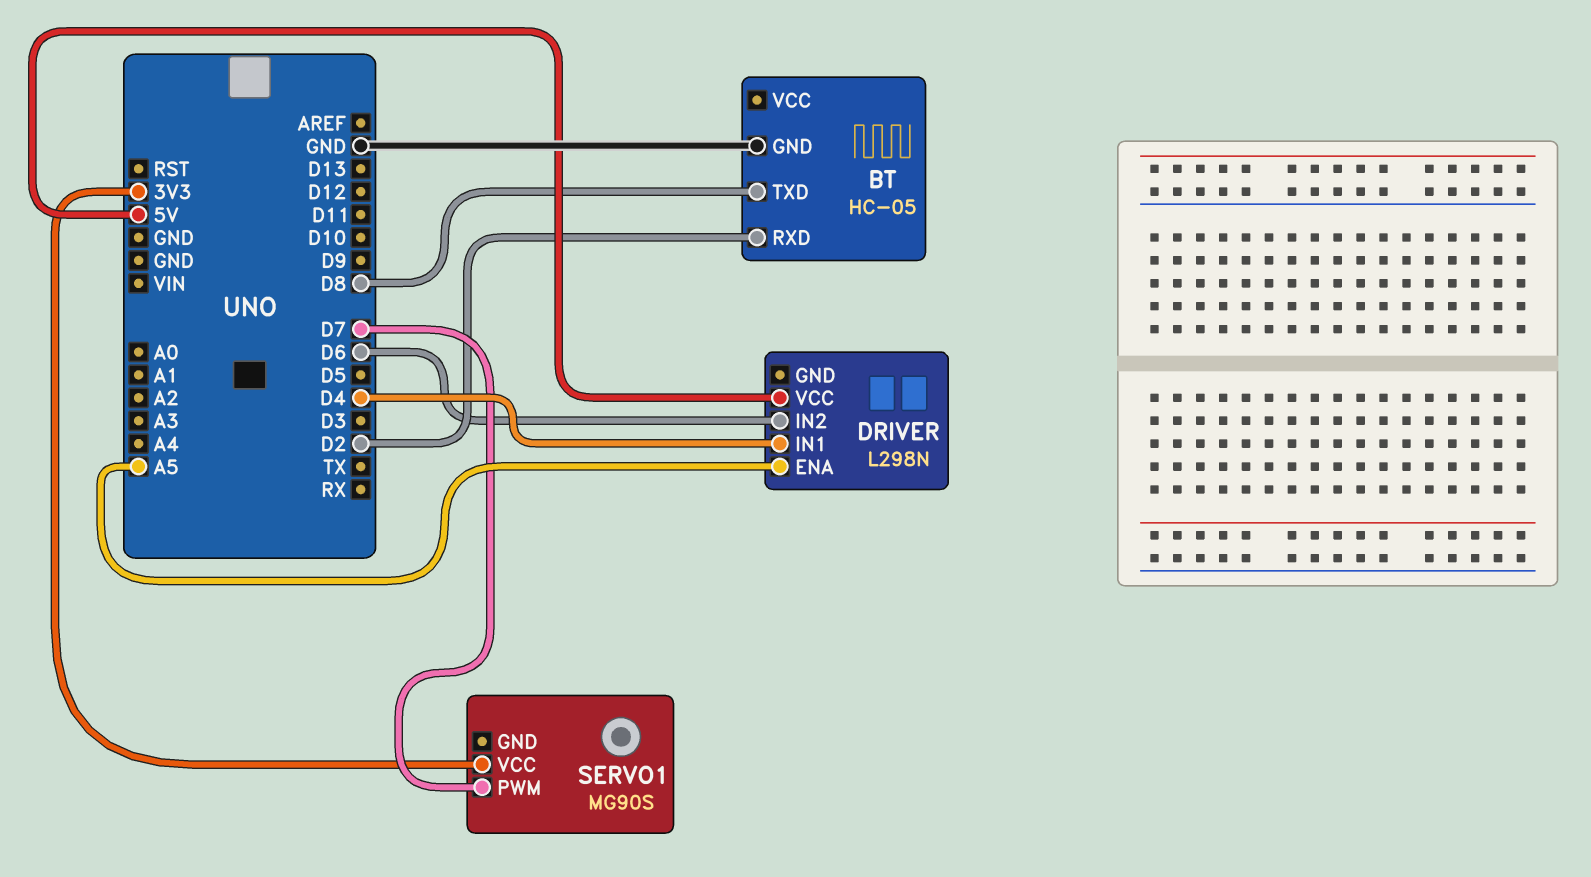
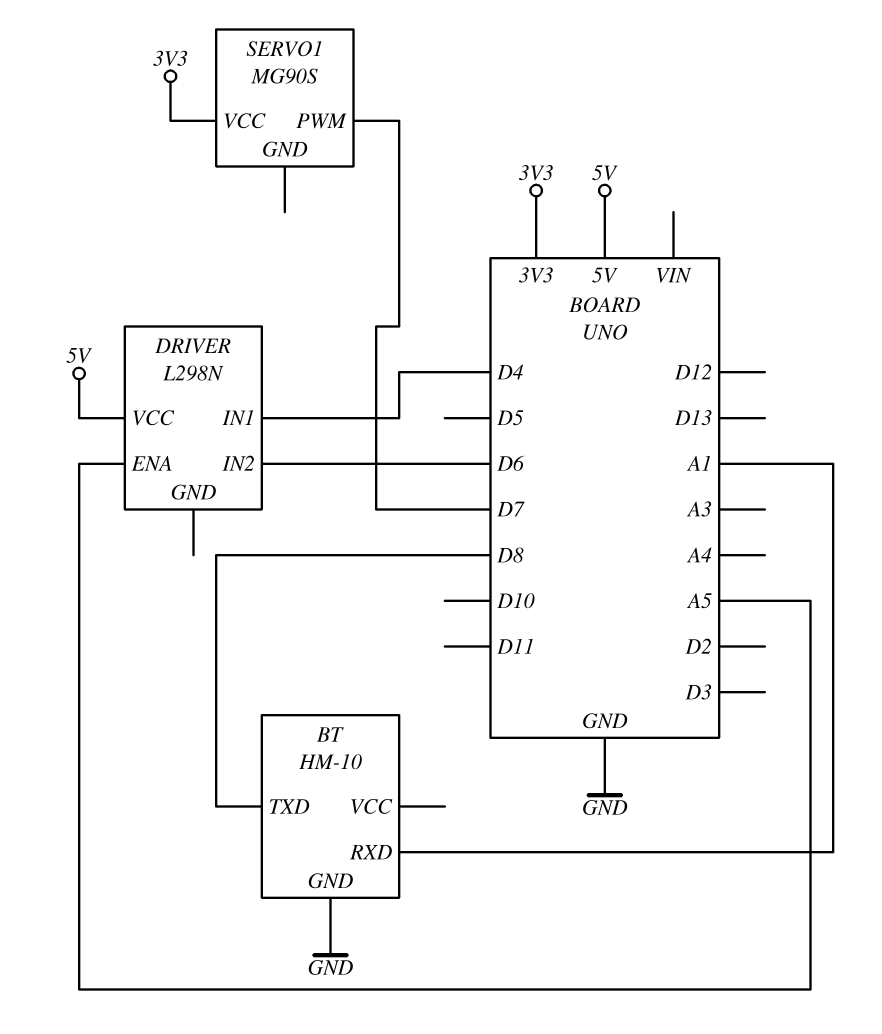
BT: HC-05 -> HM-10
BT pin RXD: D2 -> A1

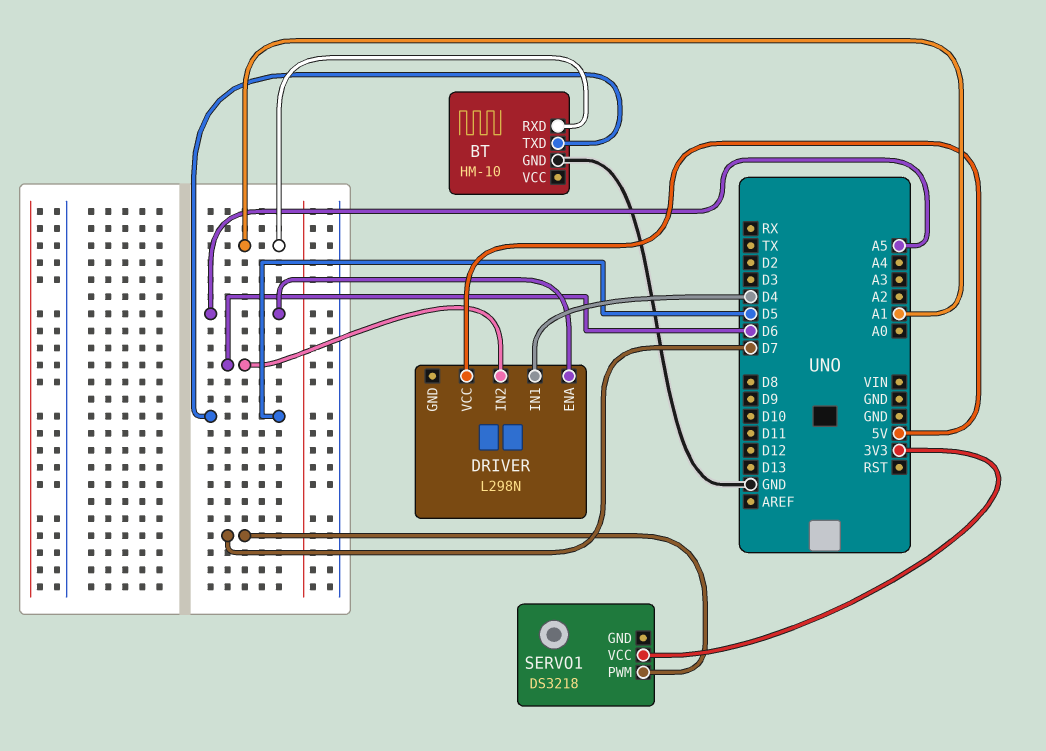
BT pin TXD: D8 -> D5
SERVO1: MG90S -> DS3218

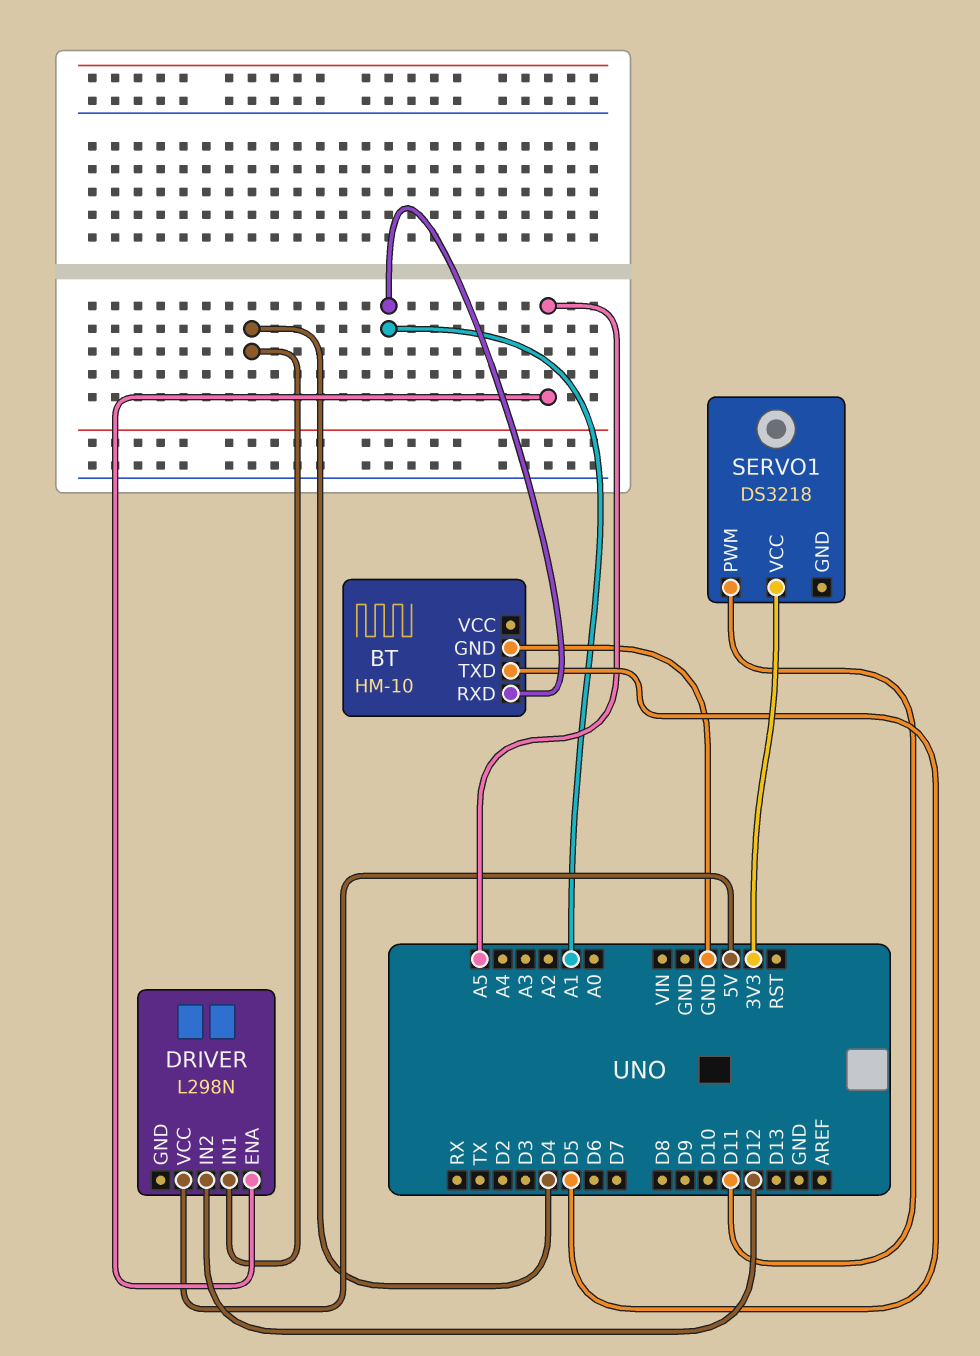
DRIVER pin IN2: D6 -> D12
SERVO1 pin PWM: D7 -> D11

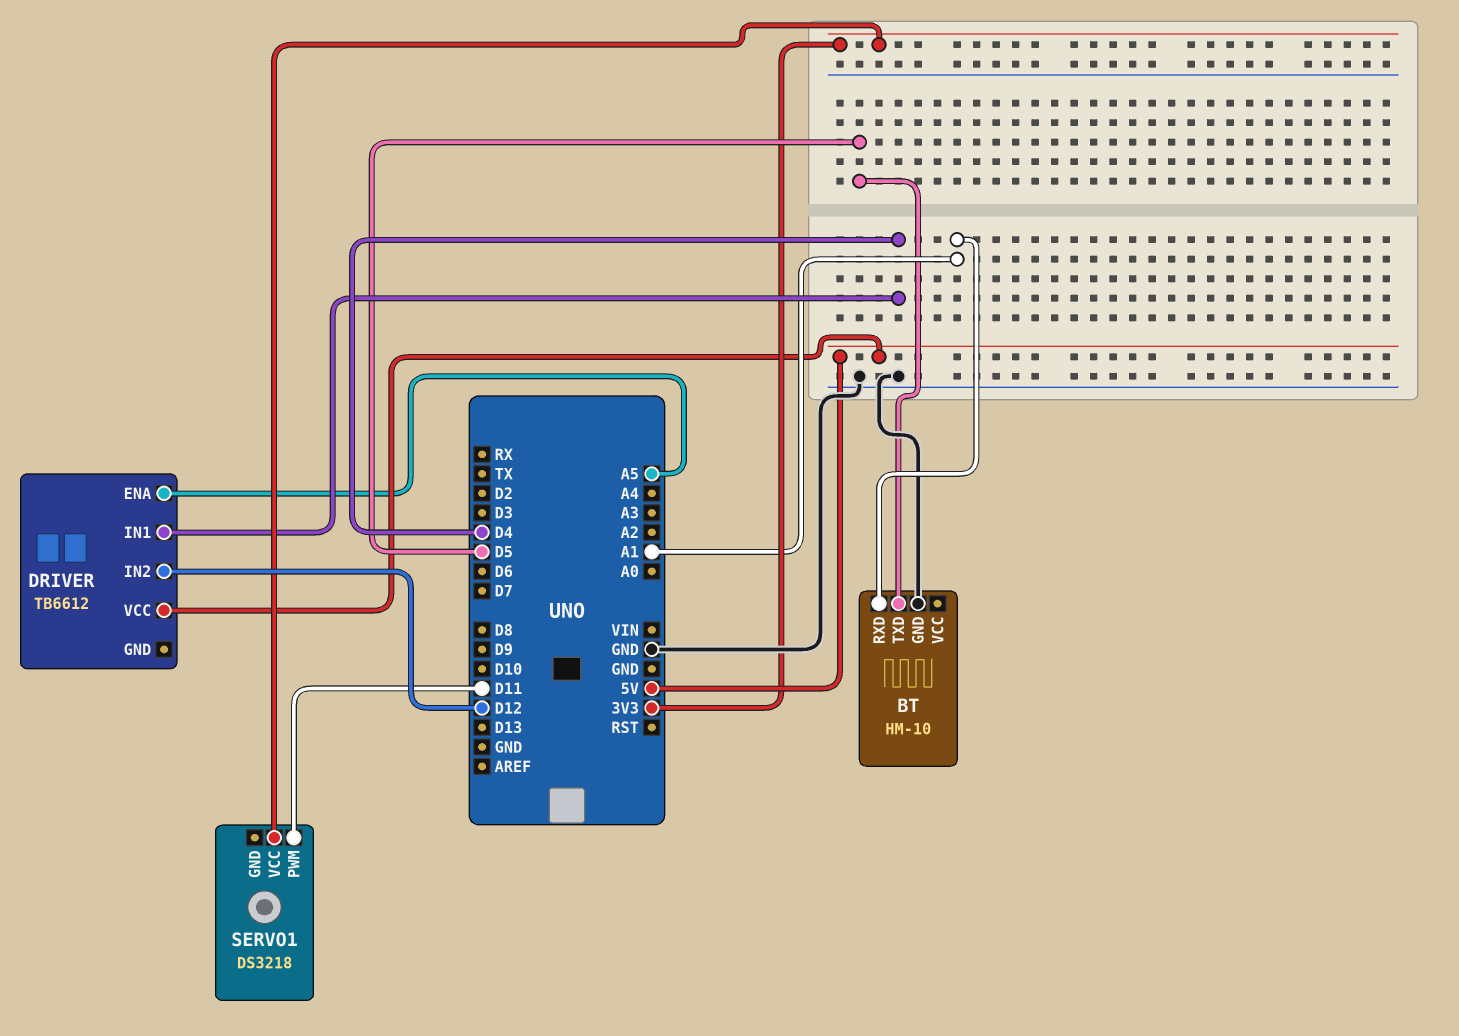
DRIVER: L298N -> TB6612

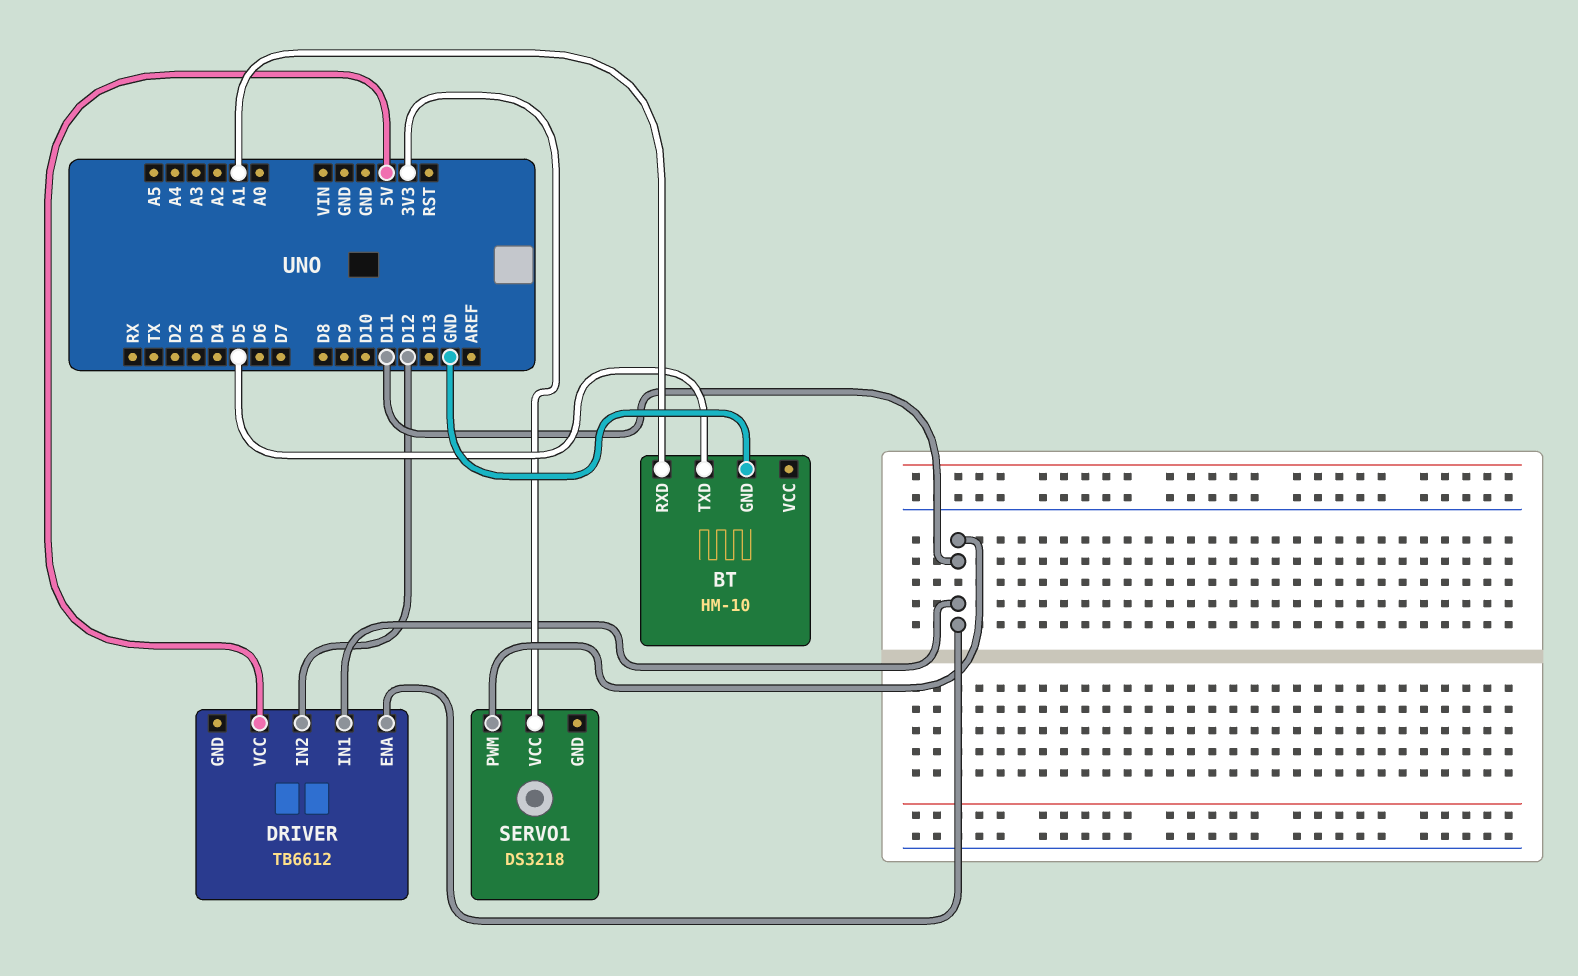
DRIVER pin ENA: A5 -> D11
DRIVER pin IN1: D4 -> D11

